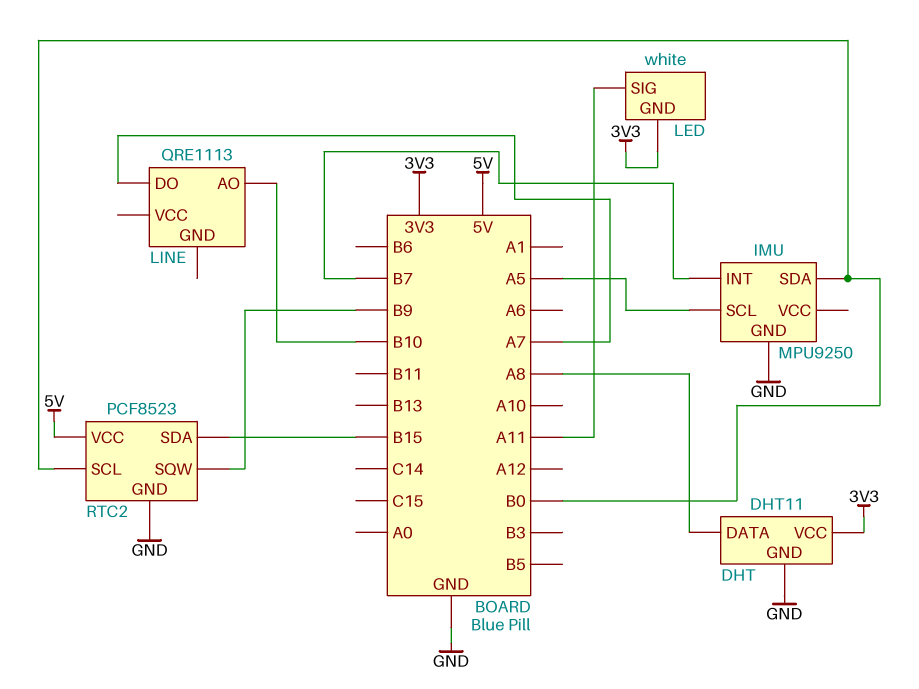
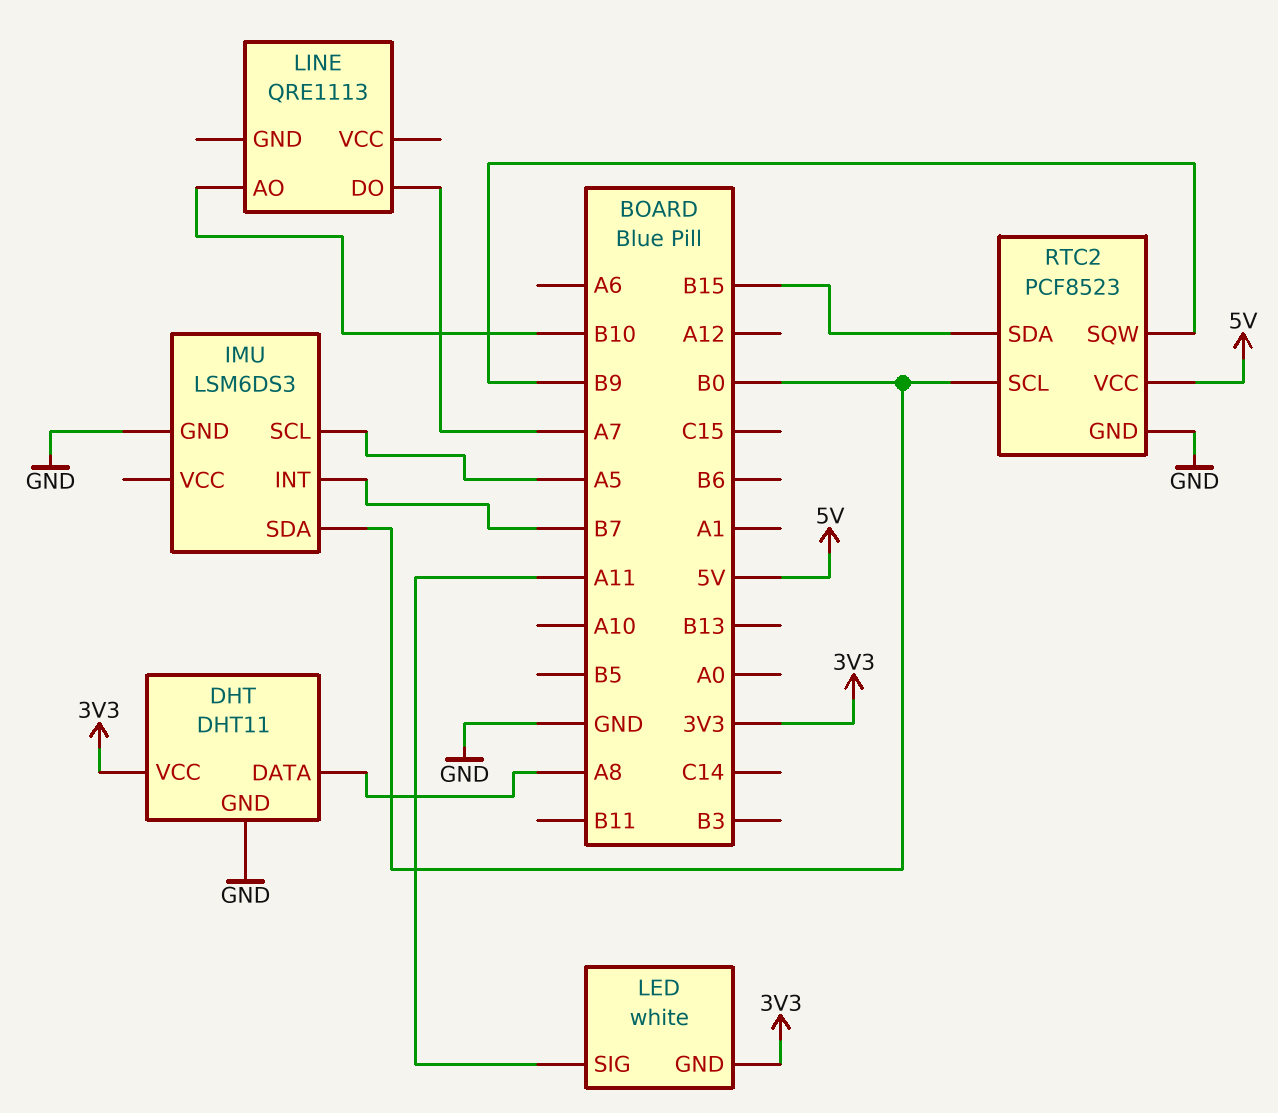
IMU: MPU9250 -> LSM6DS3

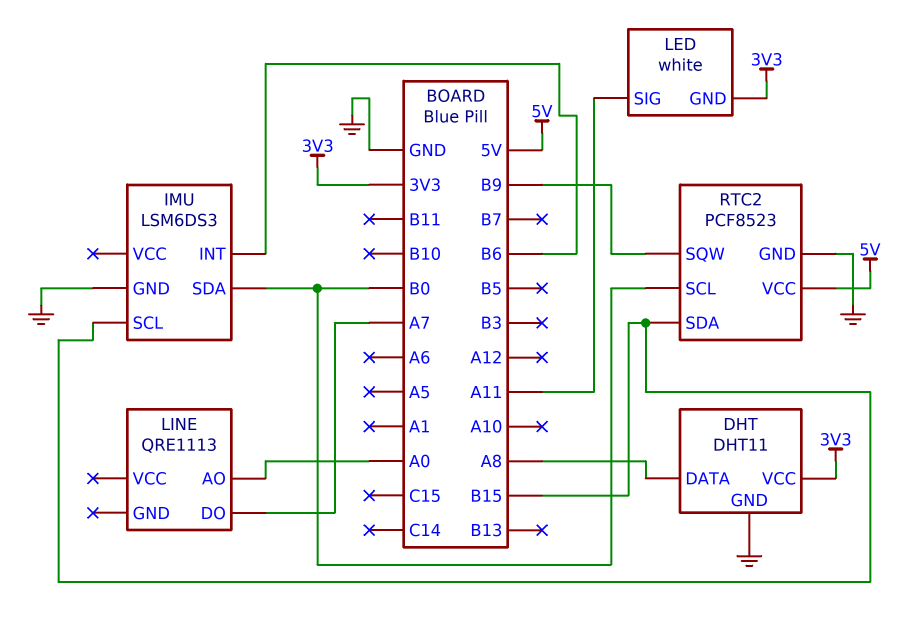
IMU pin INT: B7 -> B6
IMU pin SCL: A5 -> B15
LINE pin AO: B10 -> A0

